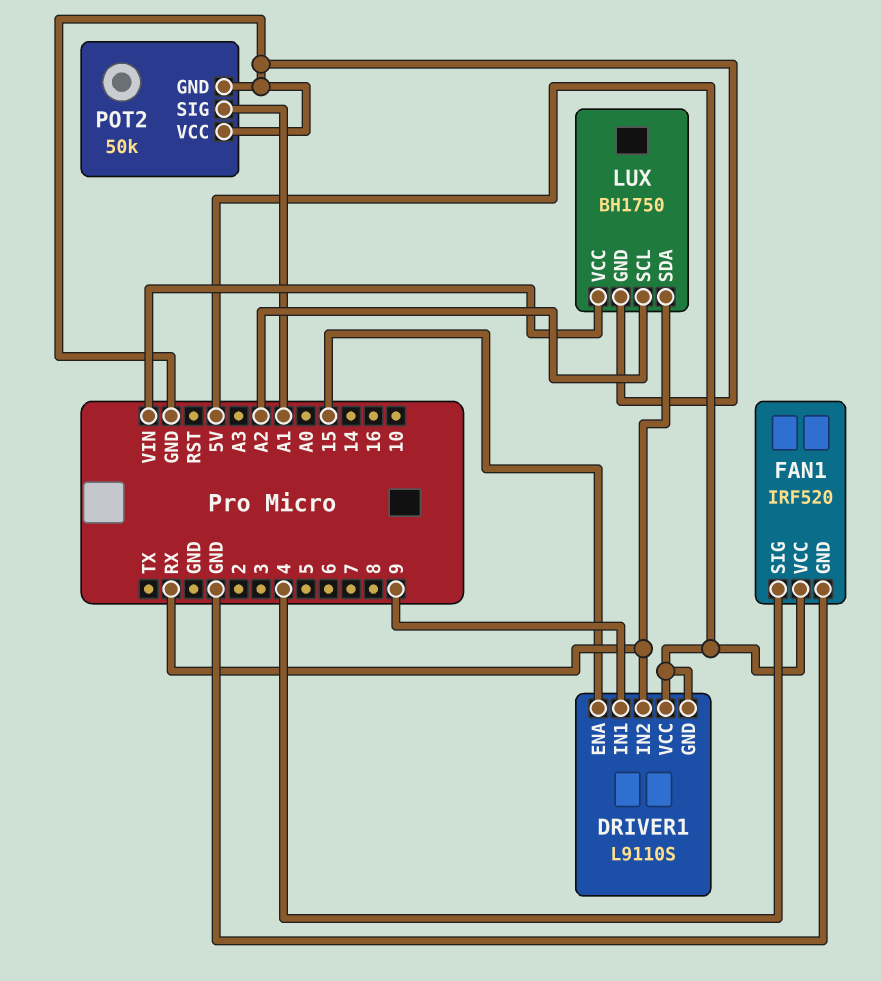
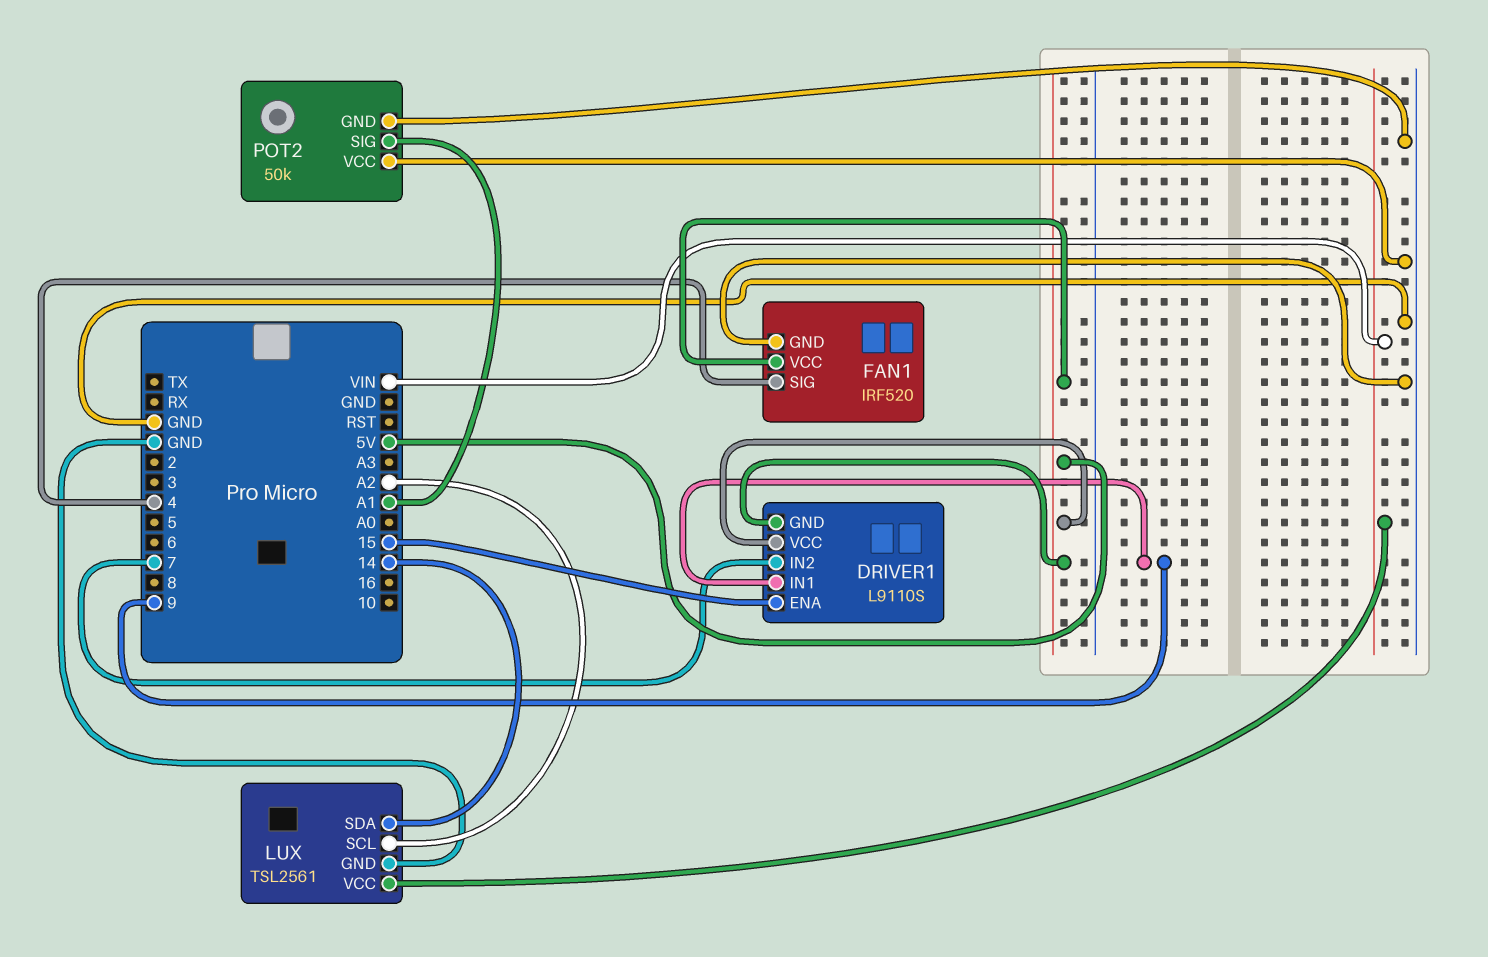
DRIVER1 pin IN2: RX -> 7
LUX: BH1750 -> TSL2561
LUX pin SDA: RX -> 14

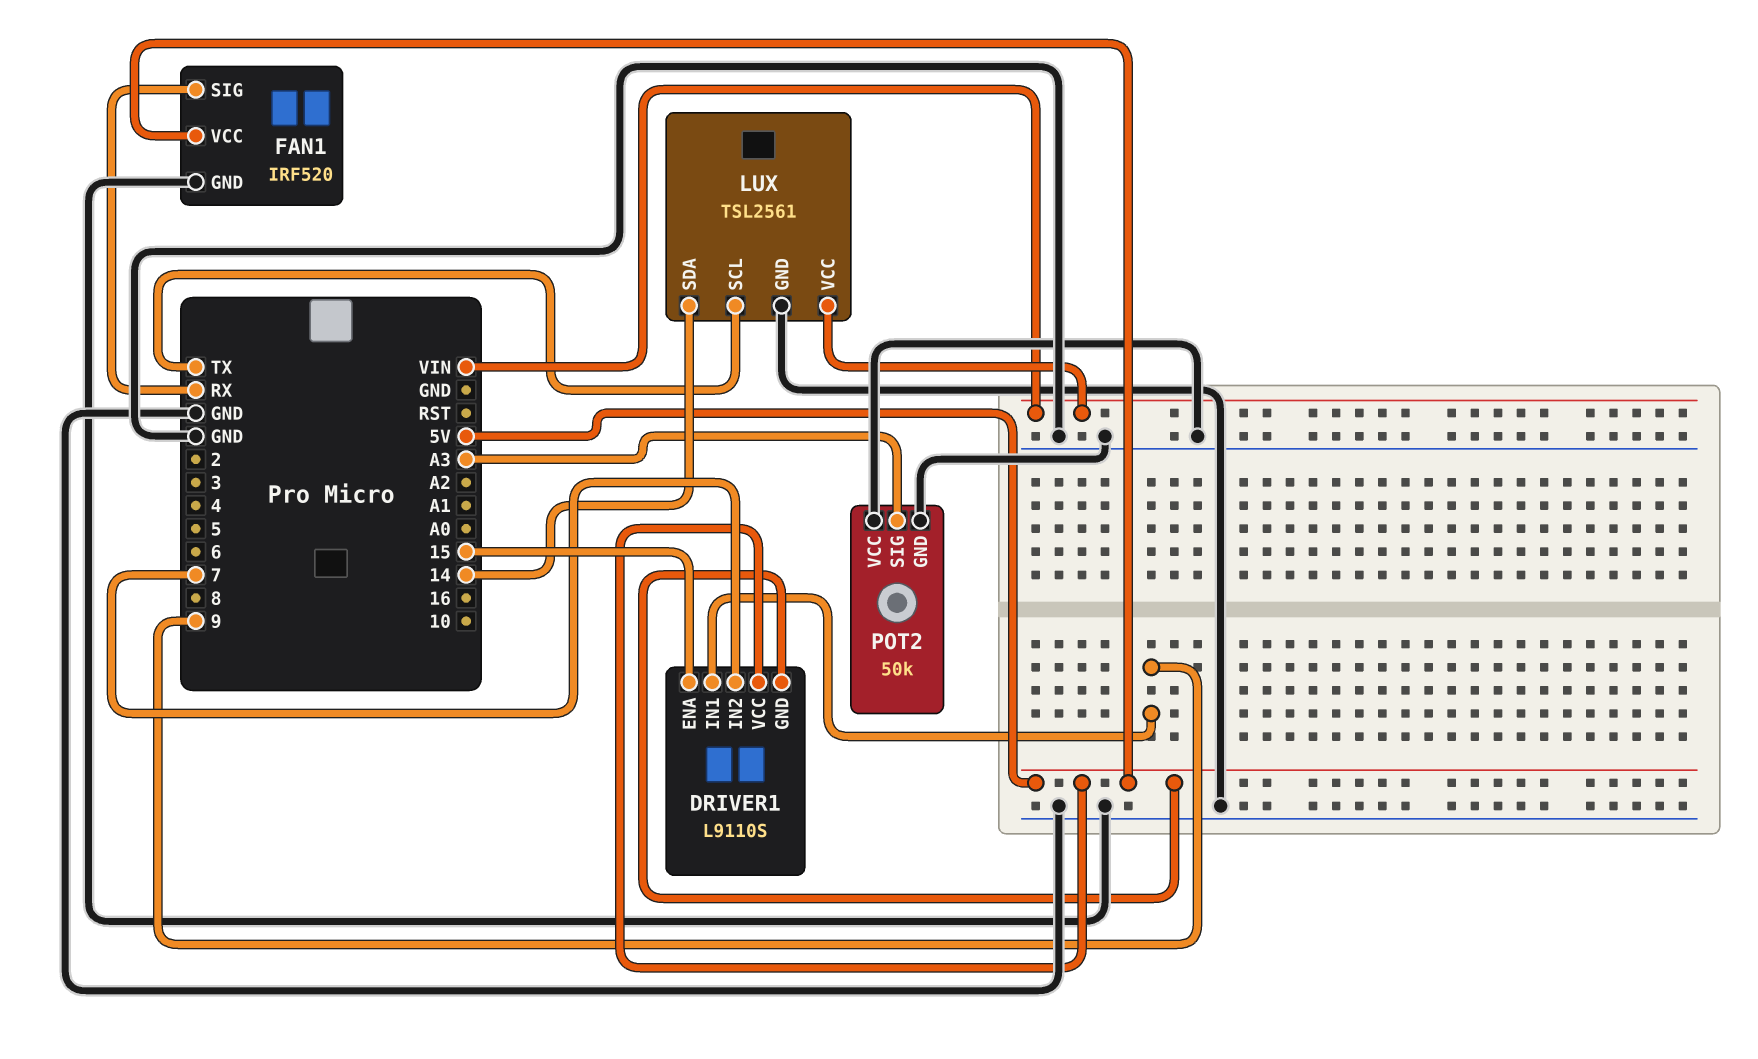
FAN1 pin SIG: 4 -> RX
LUX pin SCL: A2 -> TX
POT2 pin SIG: A1 -> A3

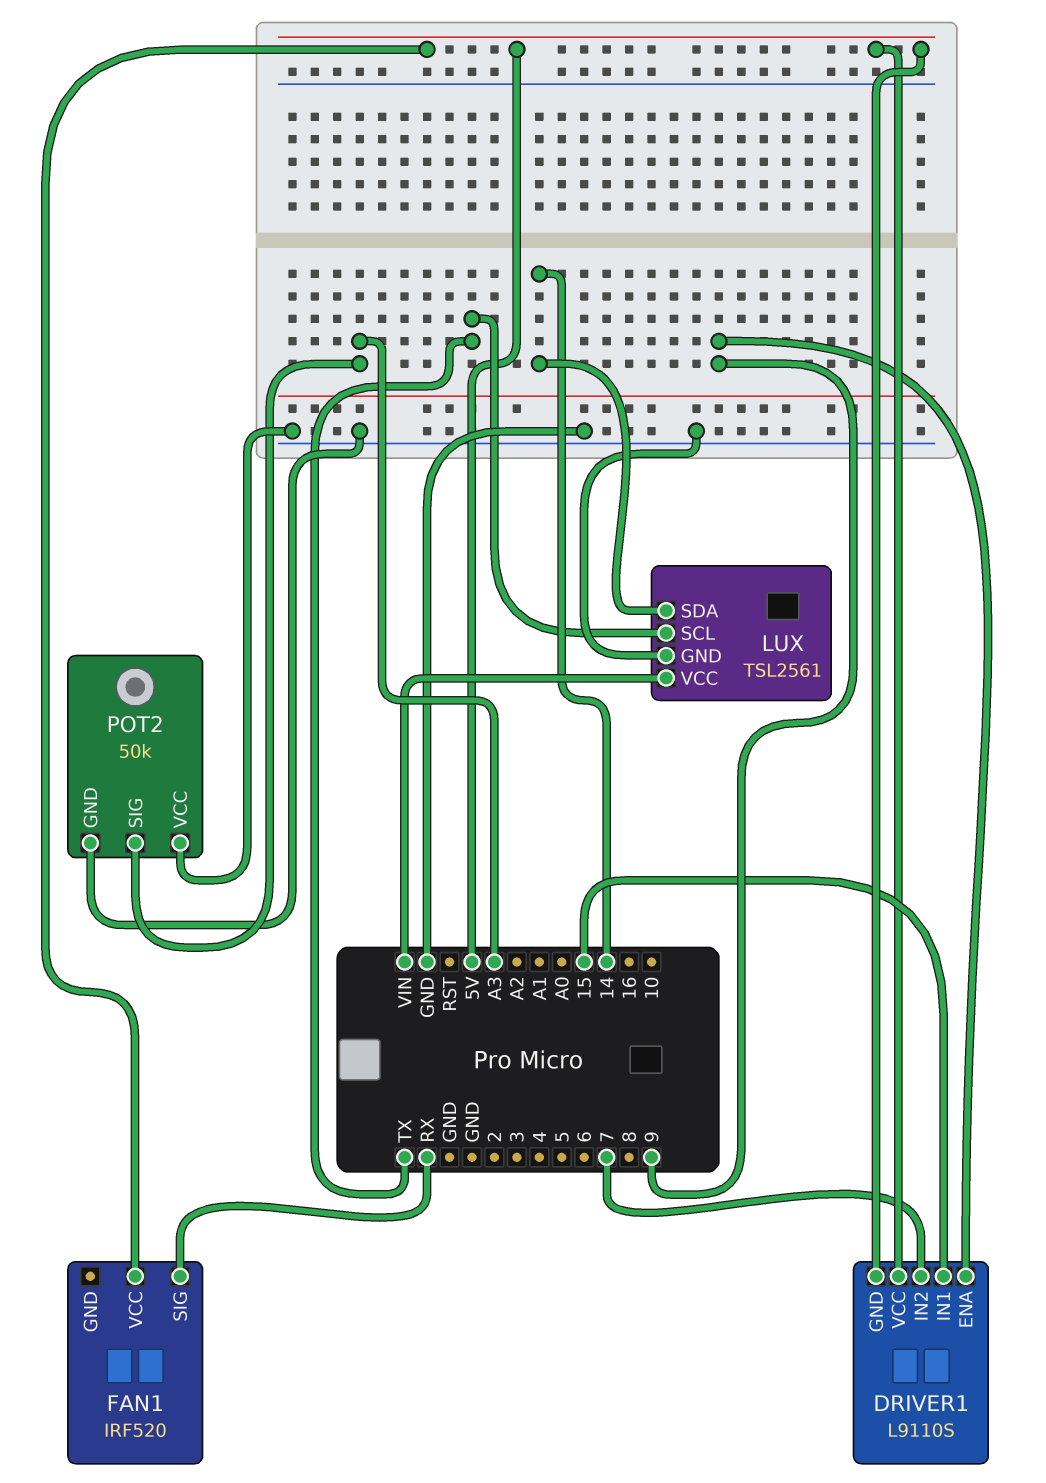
DRIVER1 pin ENA: 15 -> 9
DRIVER1 pin IN1: 9 -> 15
FAN1 pin GND: GND -> none

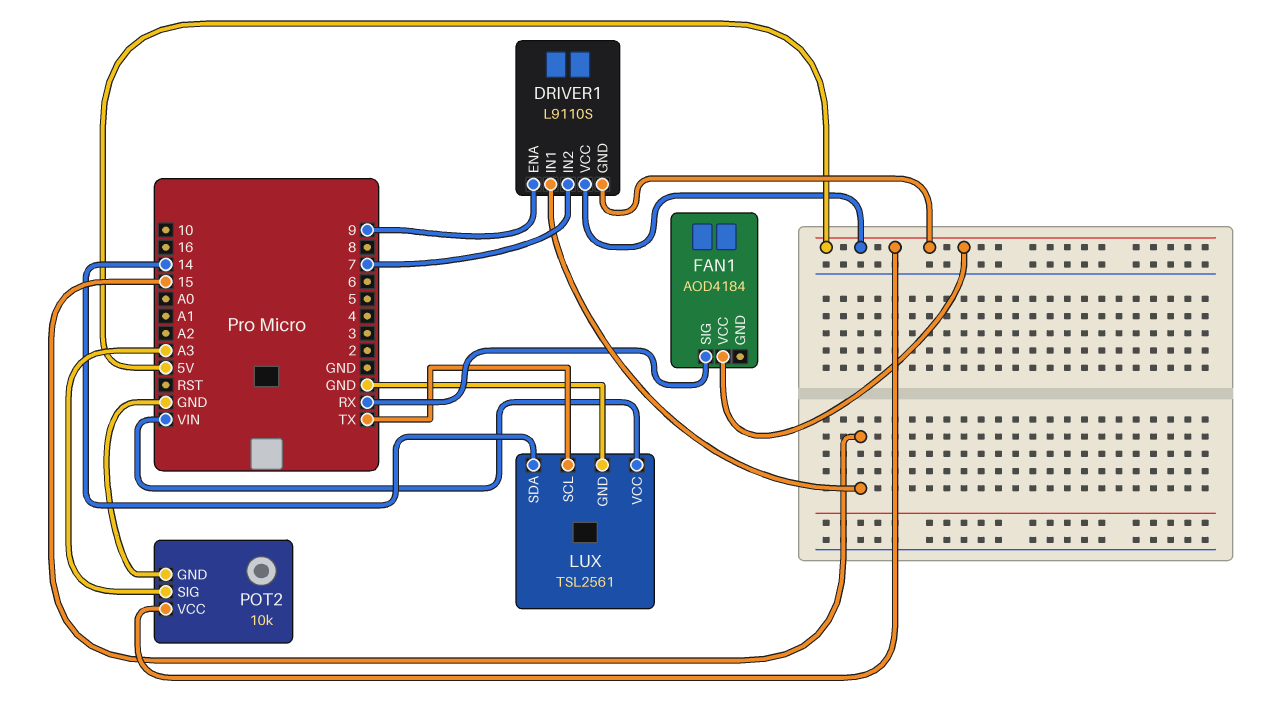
FAN1: IRF520 -> AOD4184
POT2: 50k -> 10k
POT2 pin VCC: GND -> 5V

